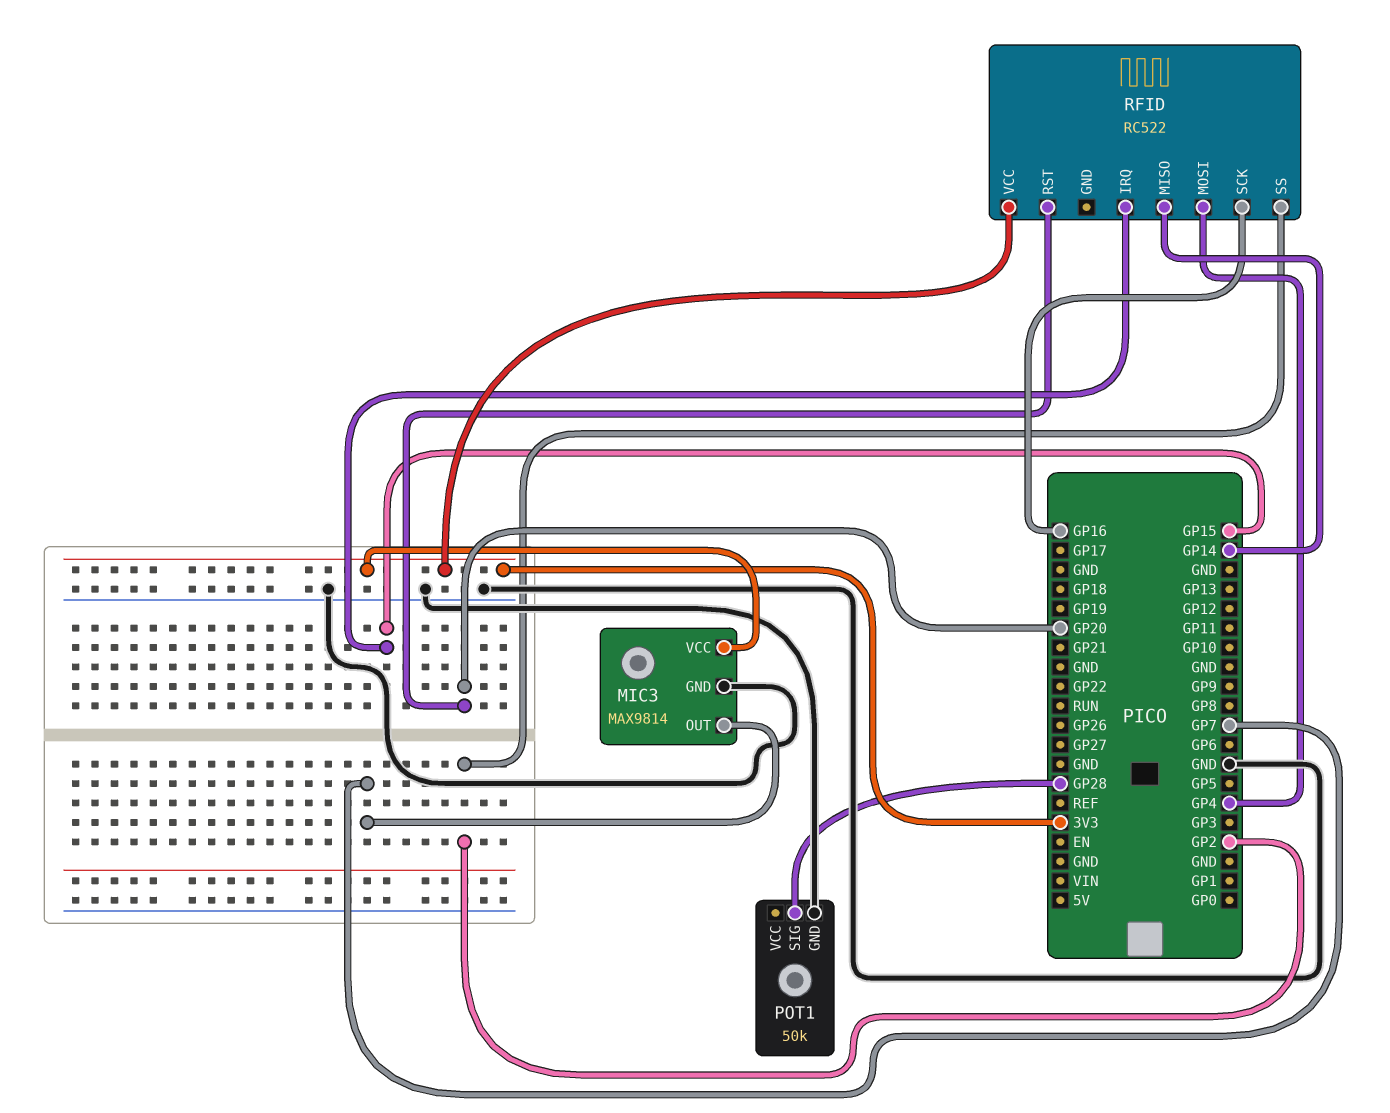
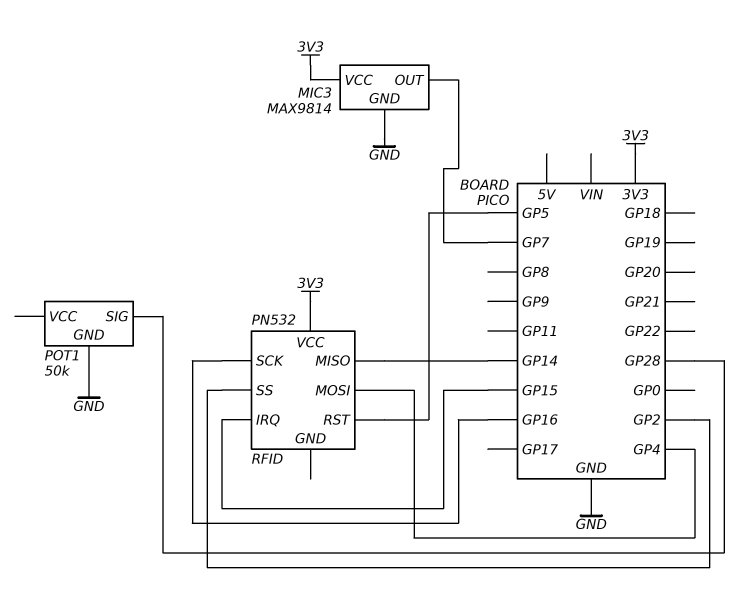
RFID: RC522 -> PN532
RFID pin RST: GP20 -> GP5

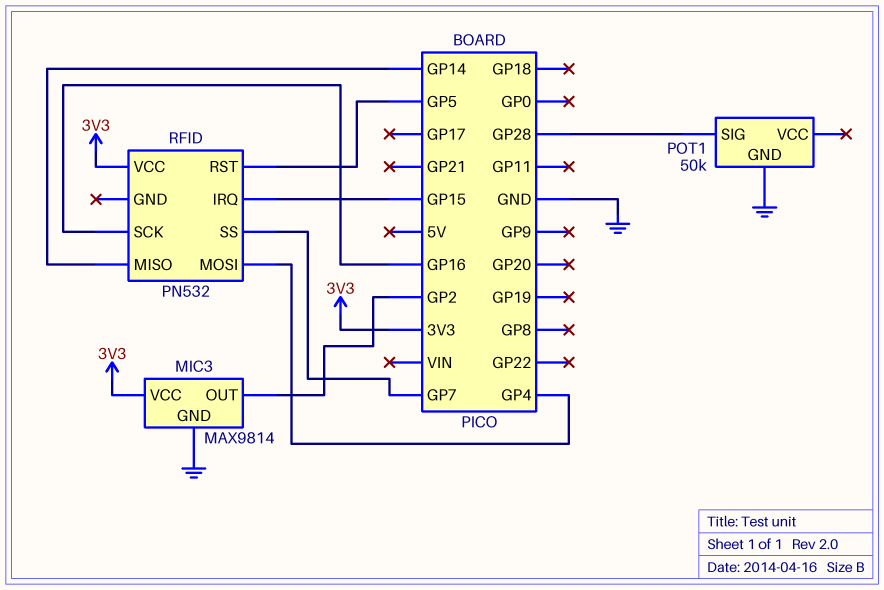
MIC3 pin OUT: GP7 -> GP2
RFID pin SS: GP2 -> GP7

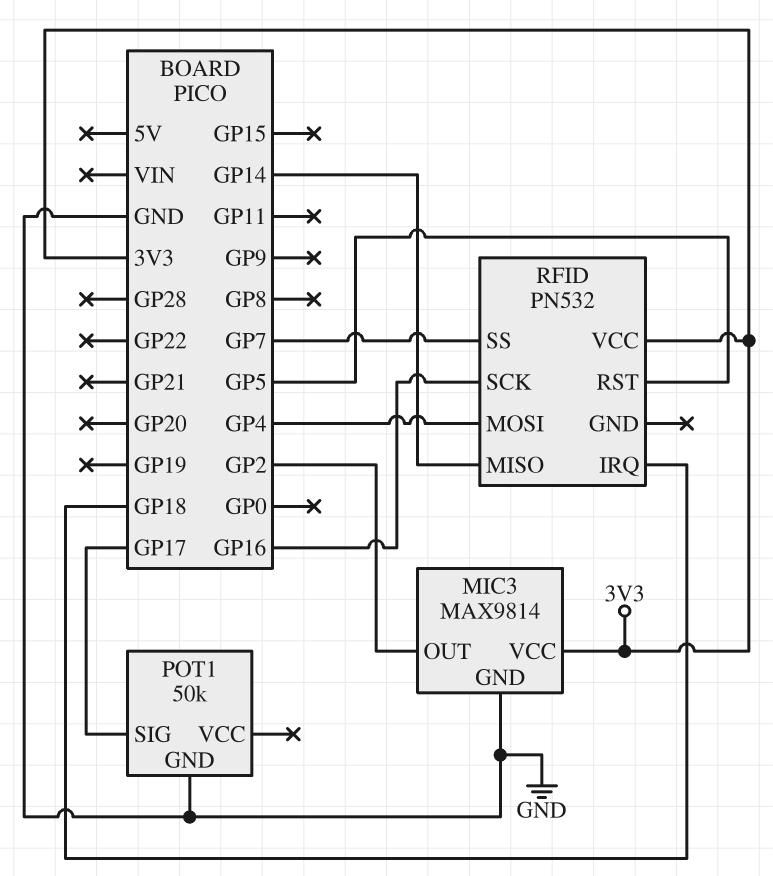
POT1 pin SIG: GP28 -> GP17
RFID pin IRQ: GP15 -> GP18

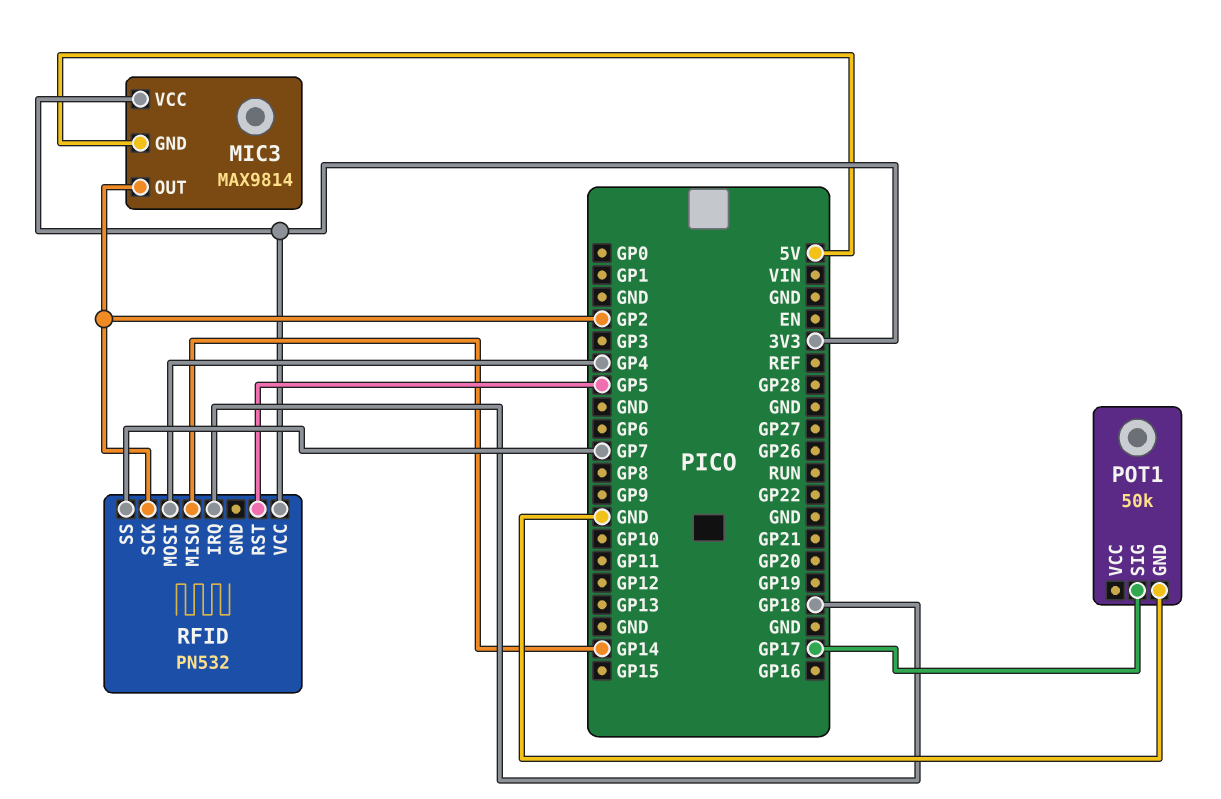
MIC3 pin GND: GND -> 5V
RFID pin SCK: GP16 -> GP2

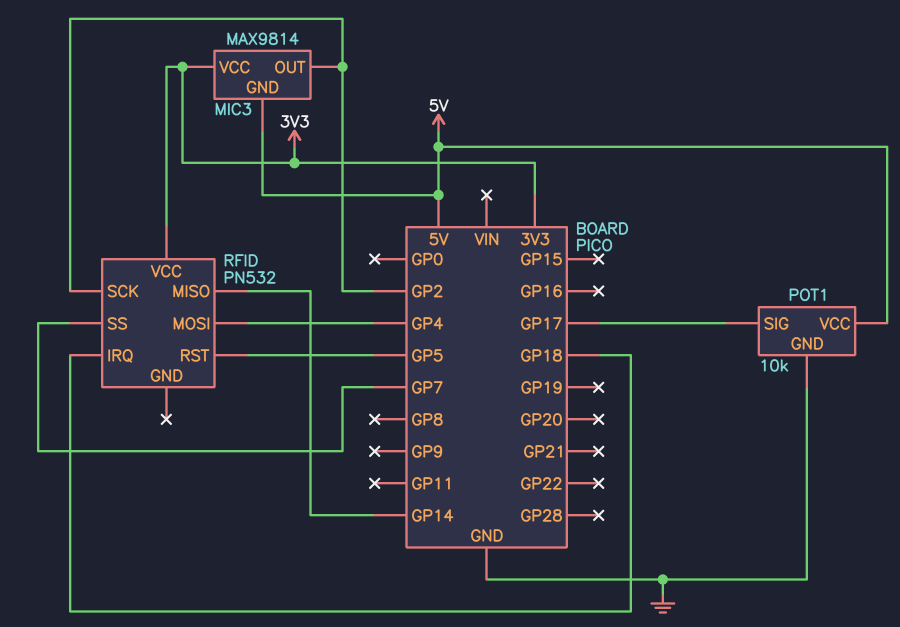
POT1: 50k -> 10k
POT1 pin VCC: none -> 5V

